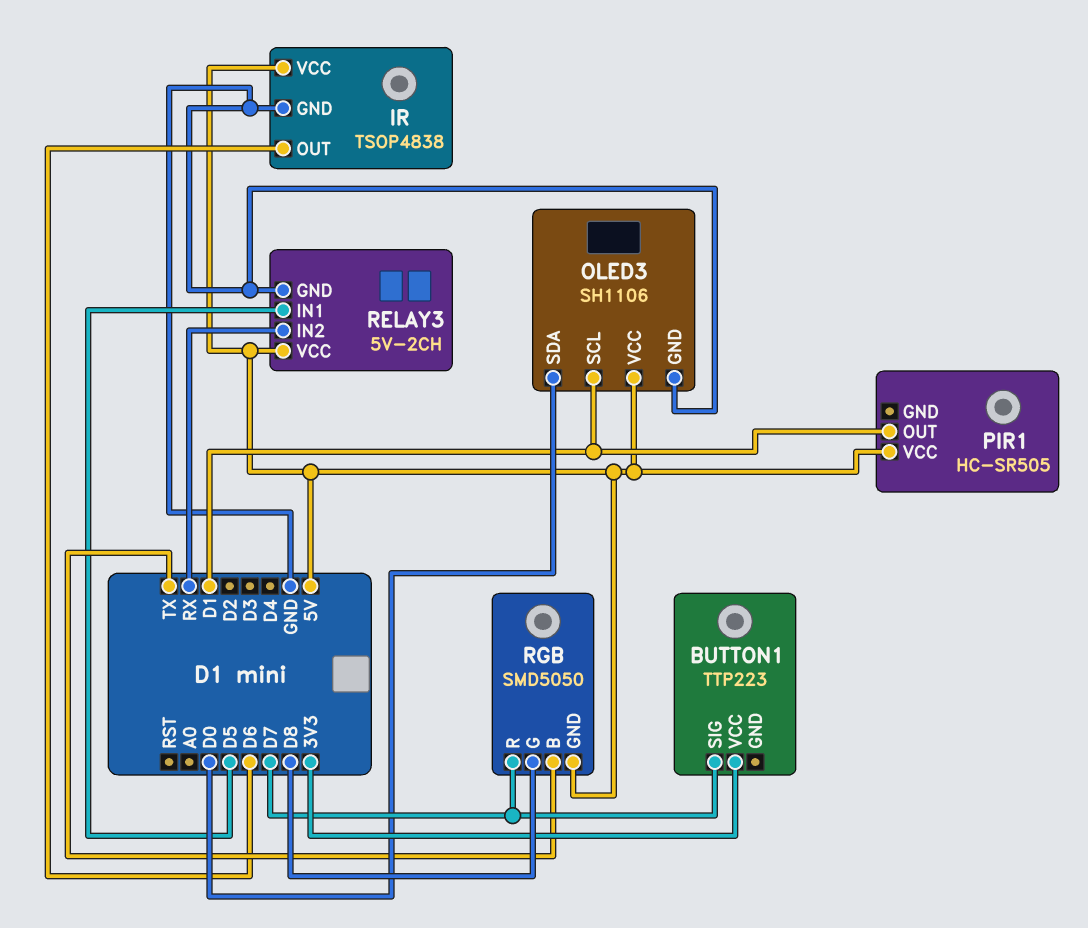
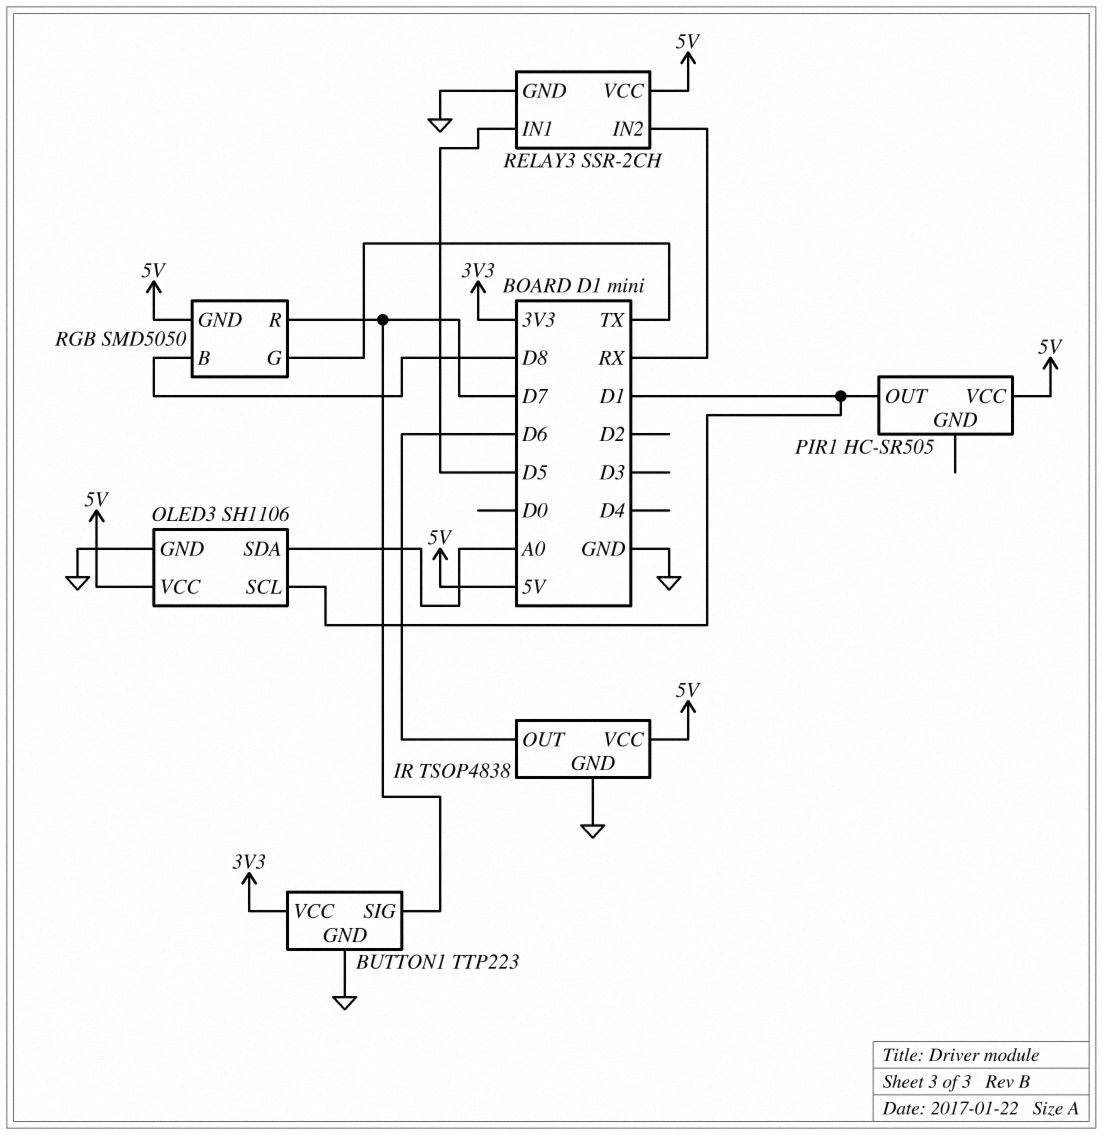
BUTTON1 pin GND: none -> GND
OLED3 pin SDA: D0 -> A0
RELAY3: 5V-2CH -> SSR-2CH
RGB pin B: TX -> D8
RGB pin G: D8 -> TX

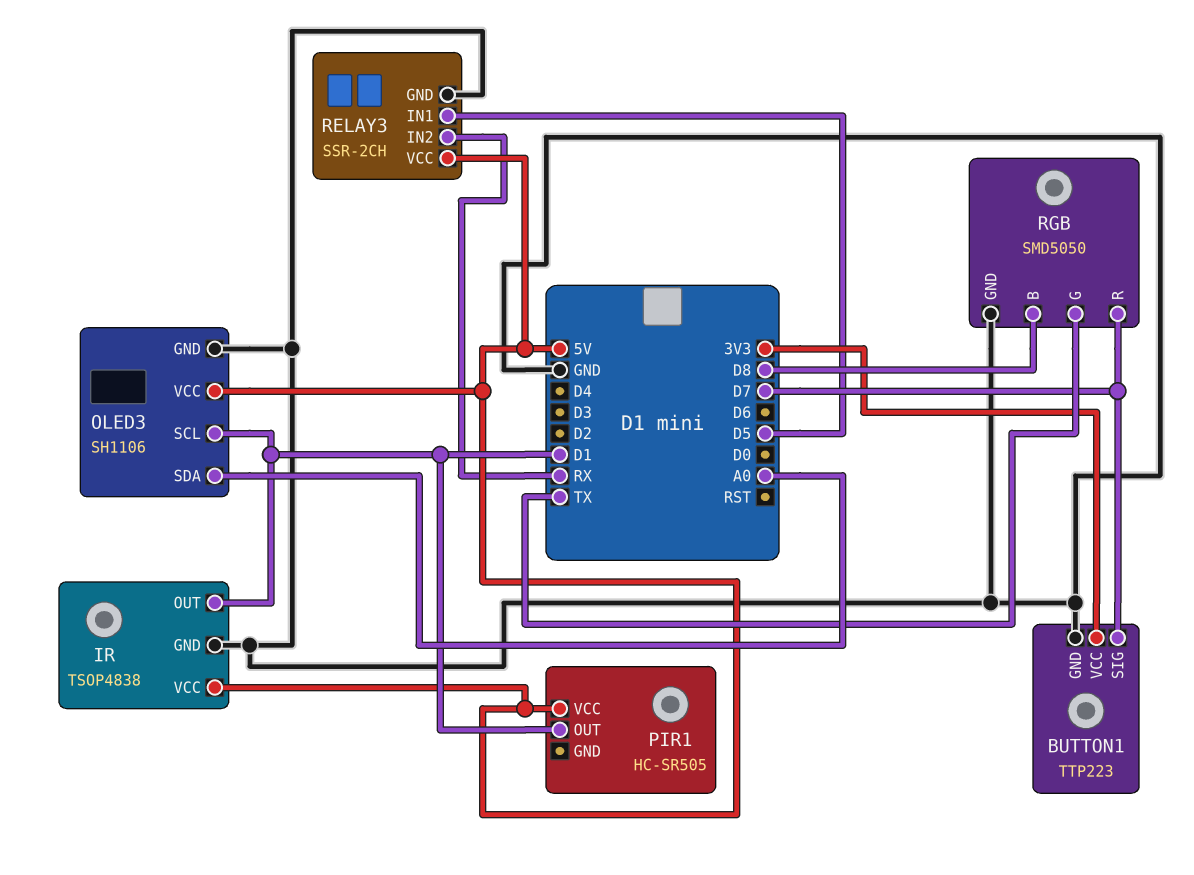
IR pin OUT: D6 -> D1
RGB pin GND: 5V -> GND

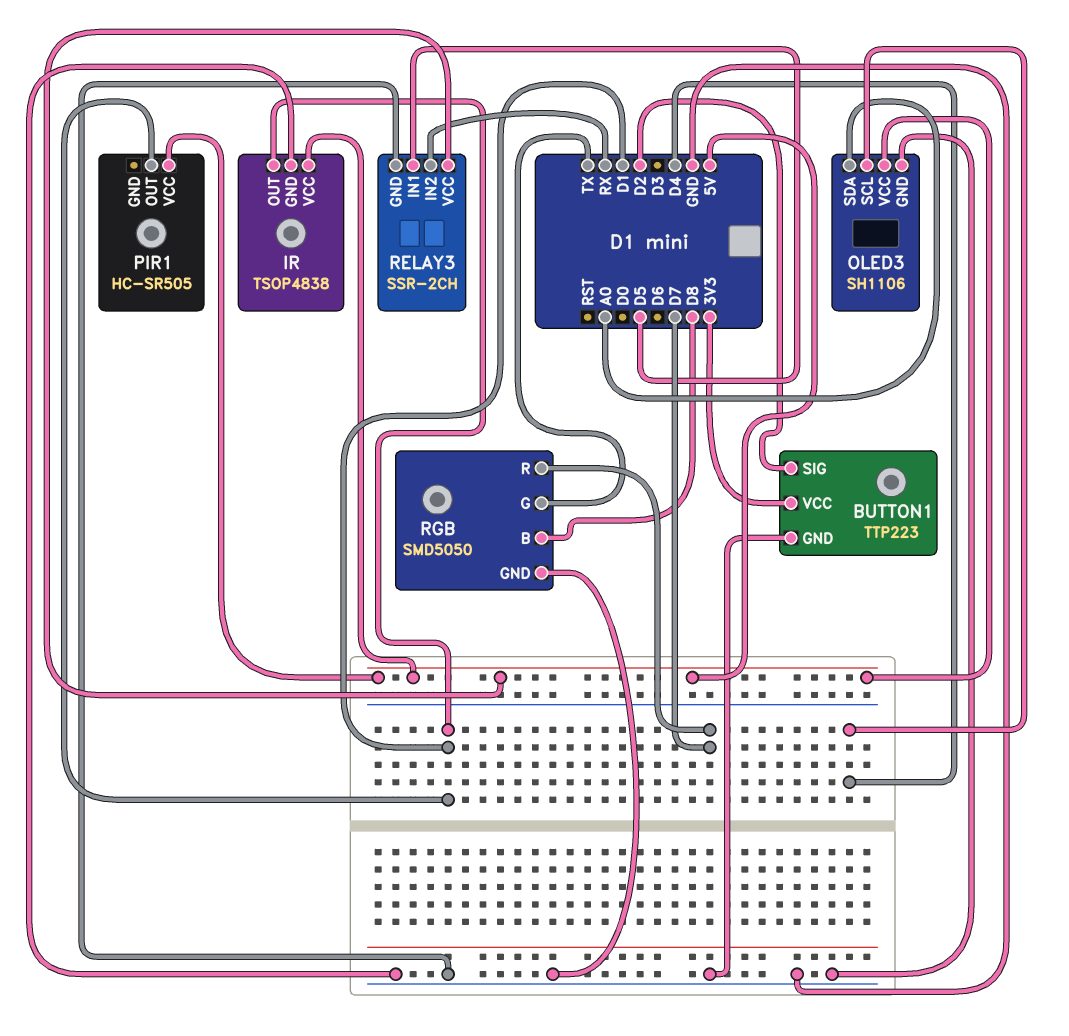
BUTTON1 pin SIG: D7 -> D2
OLED3 pin SCL: D1 -> D4

